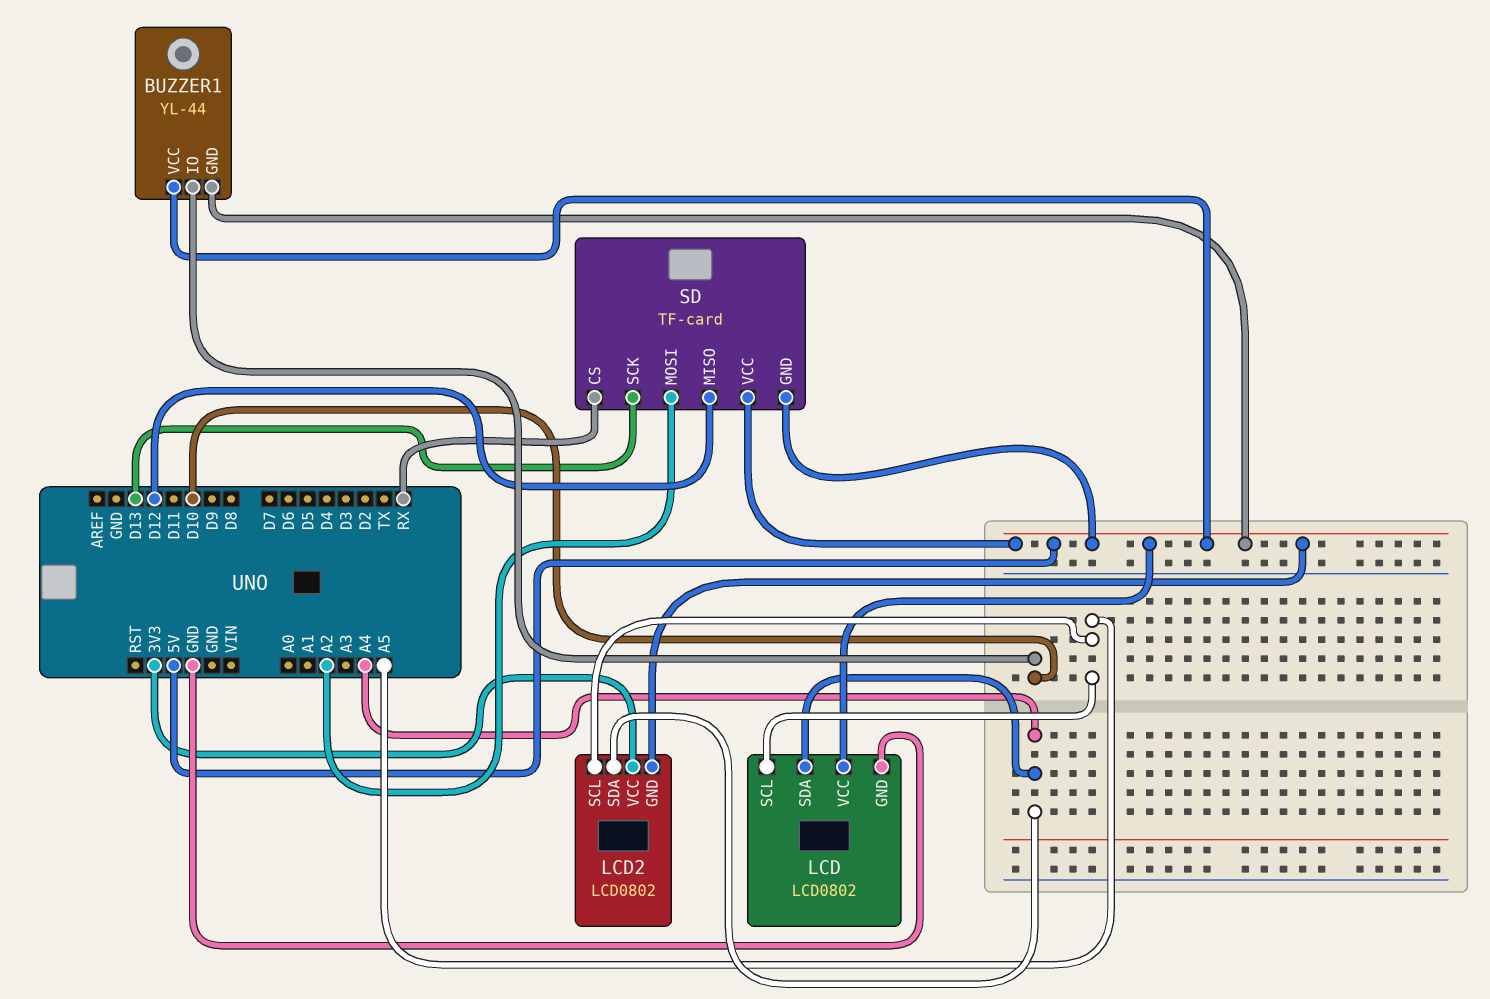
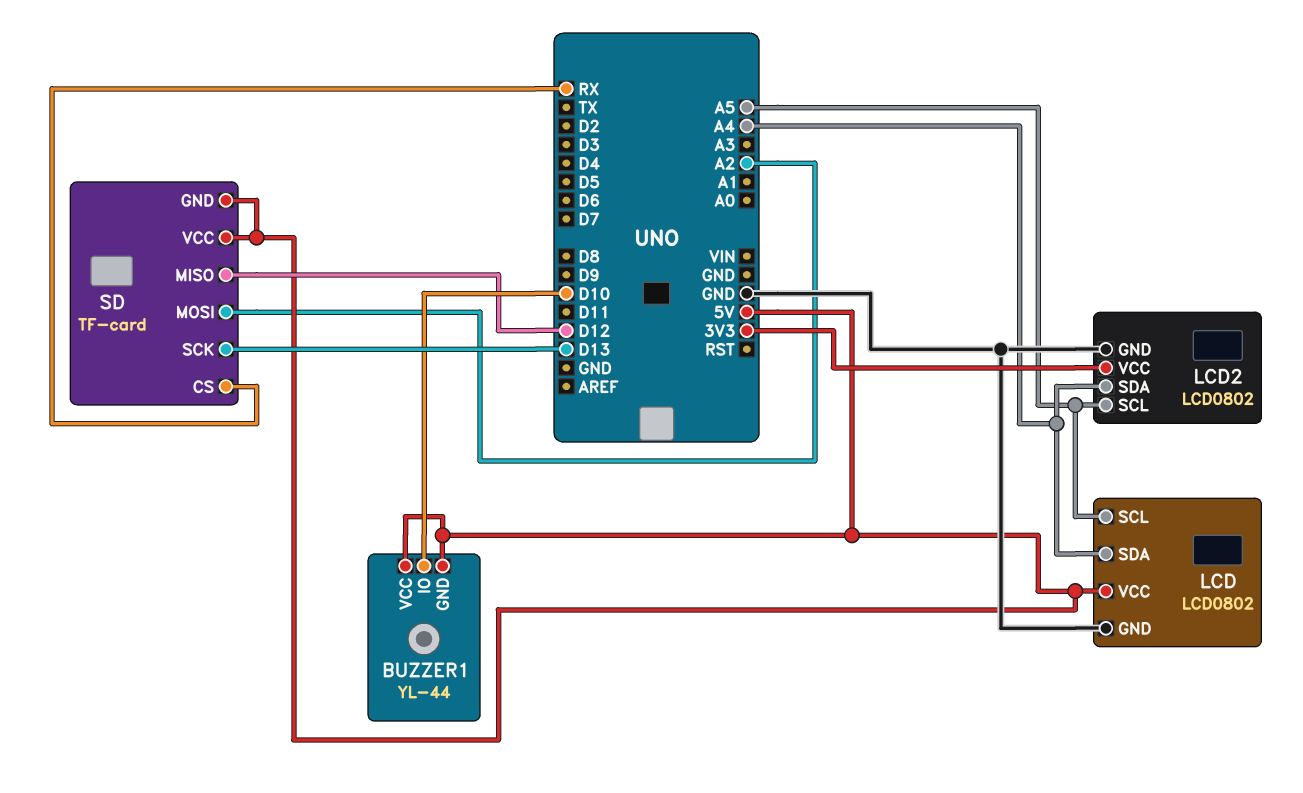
LCD2 pin GND: 5V -> GND

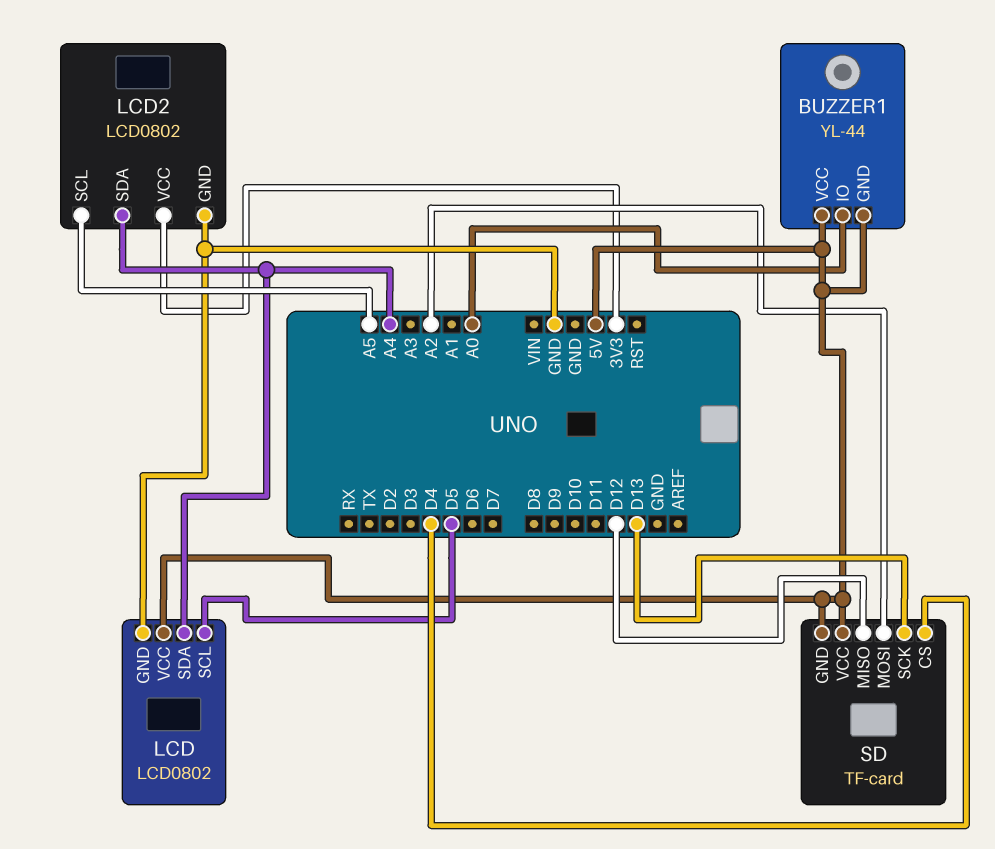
BUZZER1 pin IO: D10 -> A0
LCD pin SCL: A5 -> D5
SD pin CS: RX -> D4

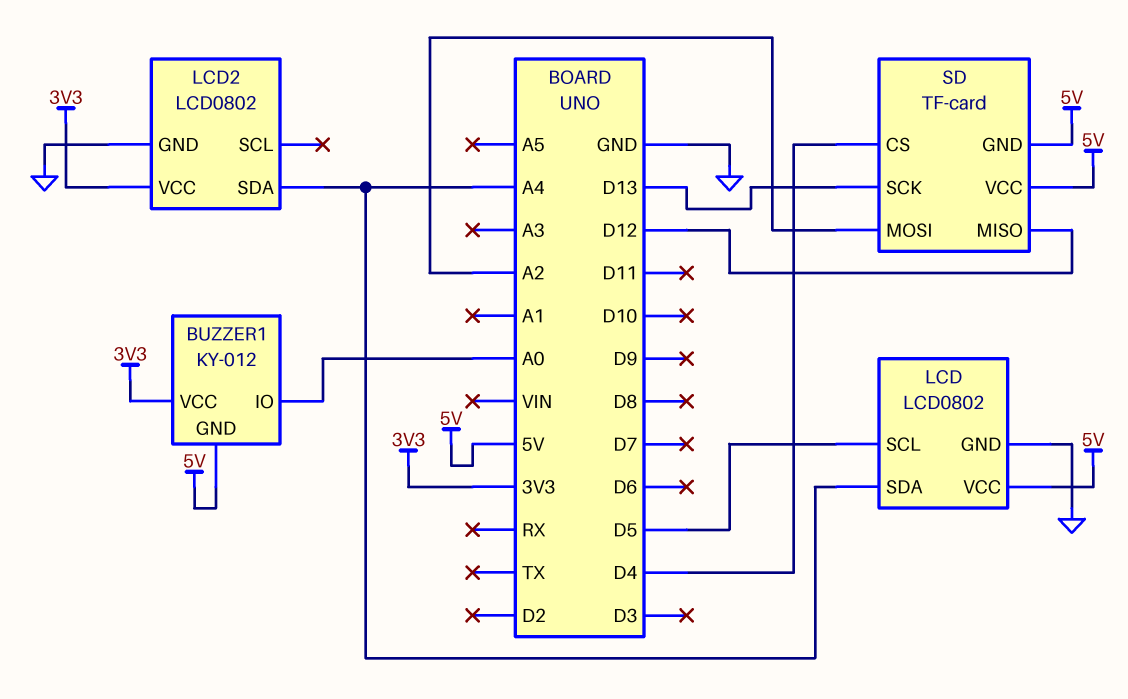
BUZZER1: YL-44 -> KY-012
BUZZER1 pin VCC: 5V -> 3V3
LCD2 pin SCL: A5 -> none

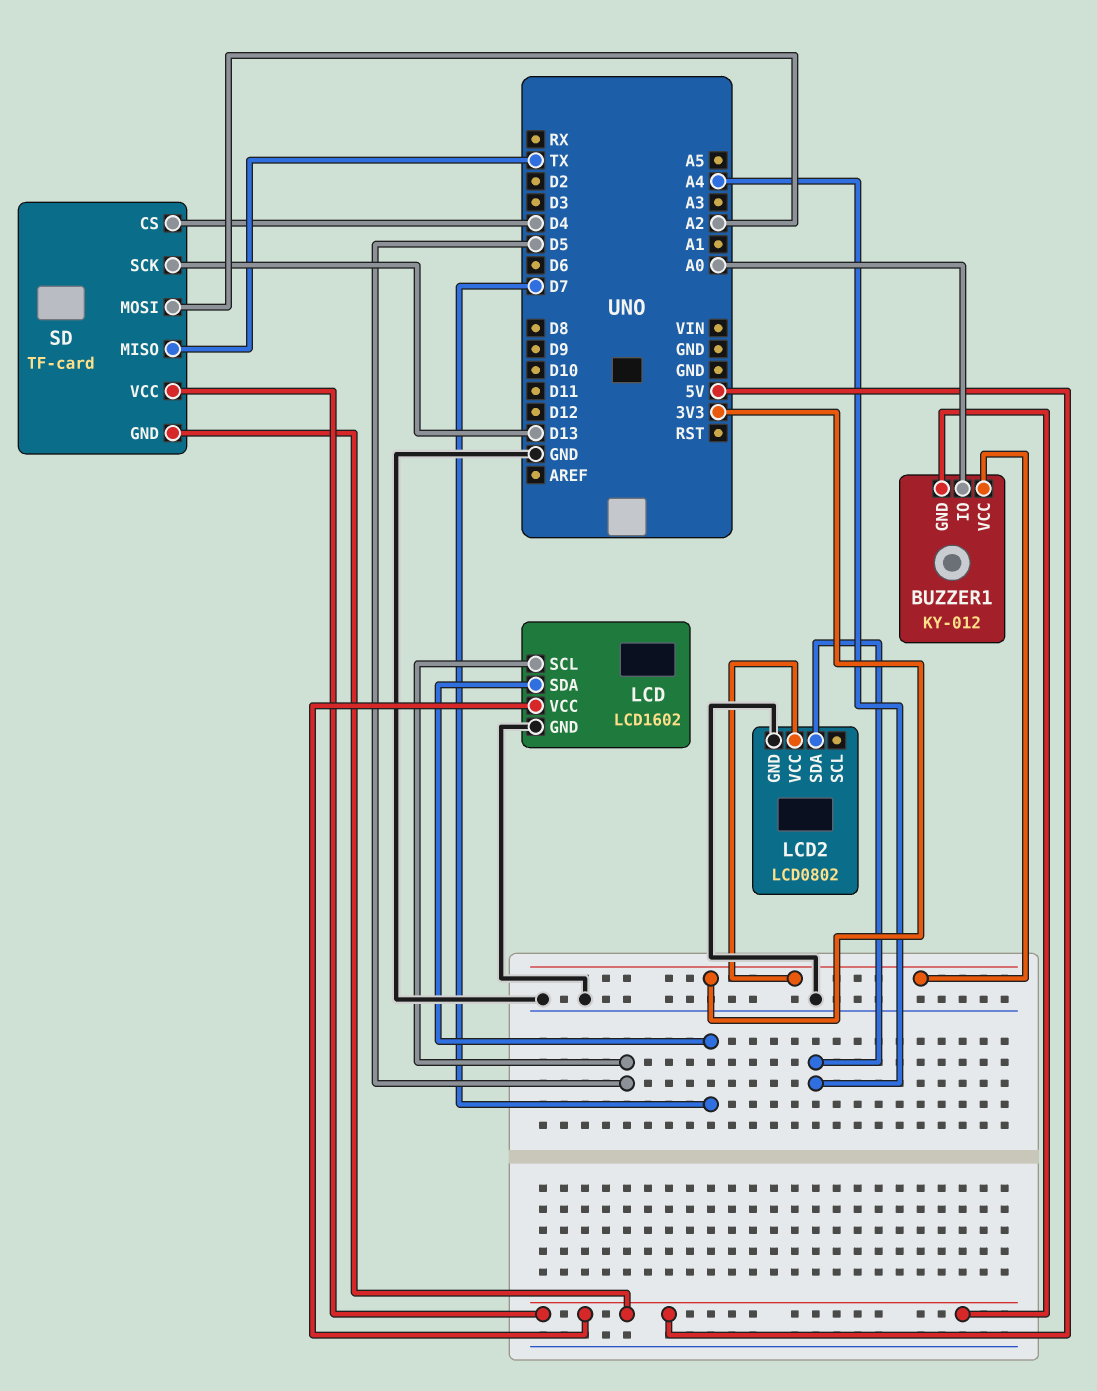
LCD: LCD0802 -> LCD1602
LCD pin SDA: A4 -> D7
SD pin MISO: D12 -> TX

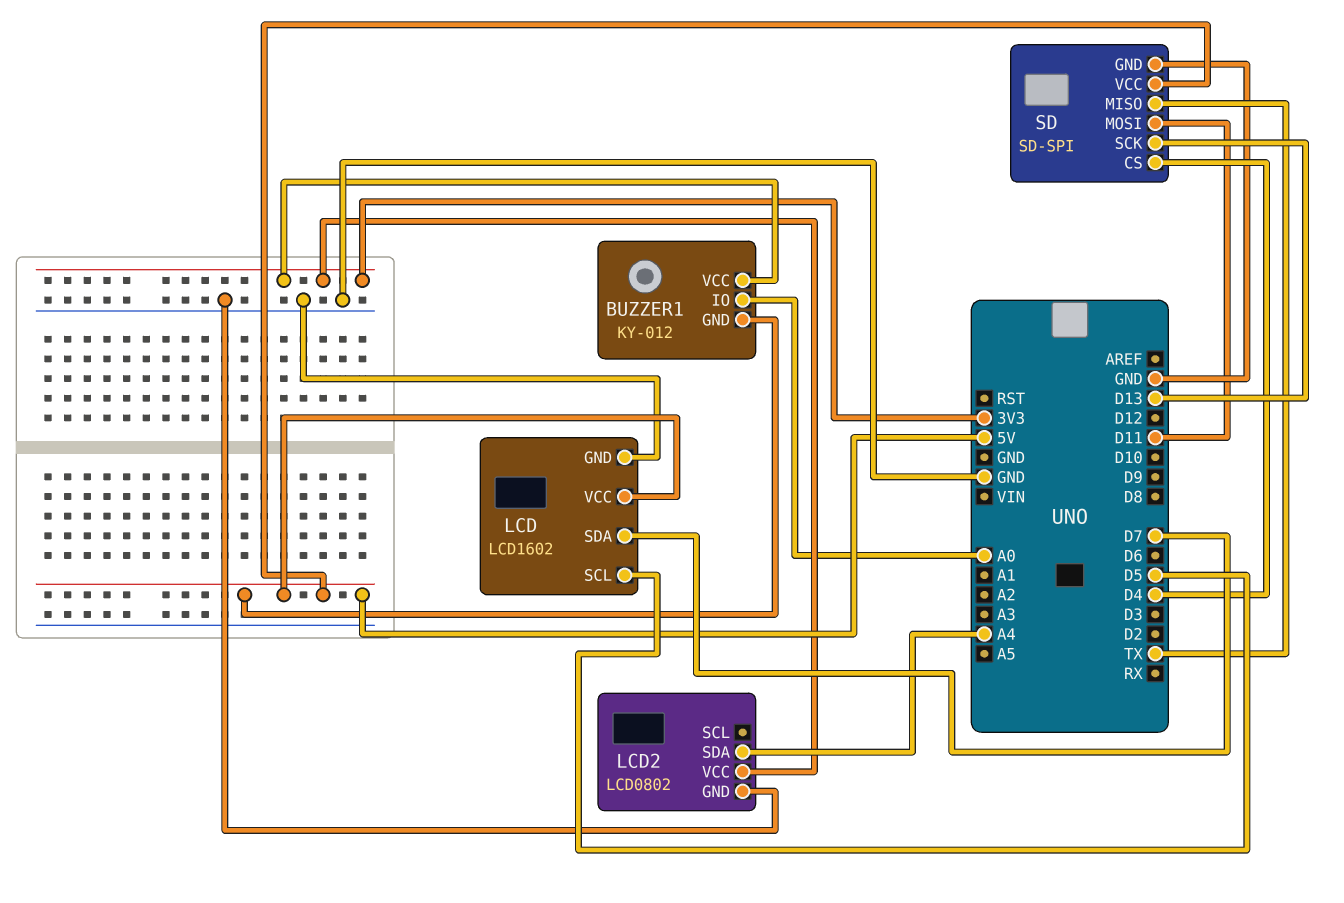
SD: TF-card -> SD-SPI
SD pin GND: 5V -> GND
SD pin MOSI: A2 -> D11

